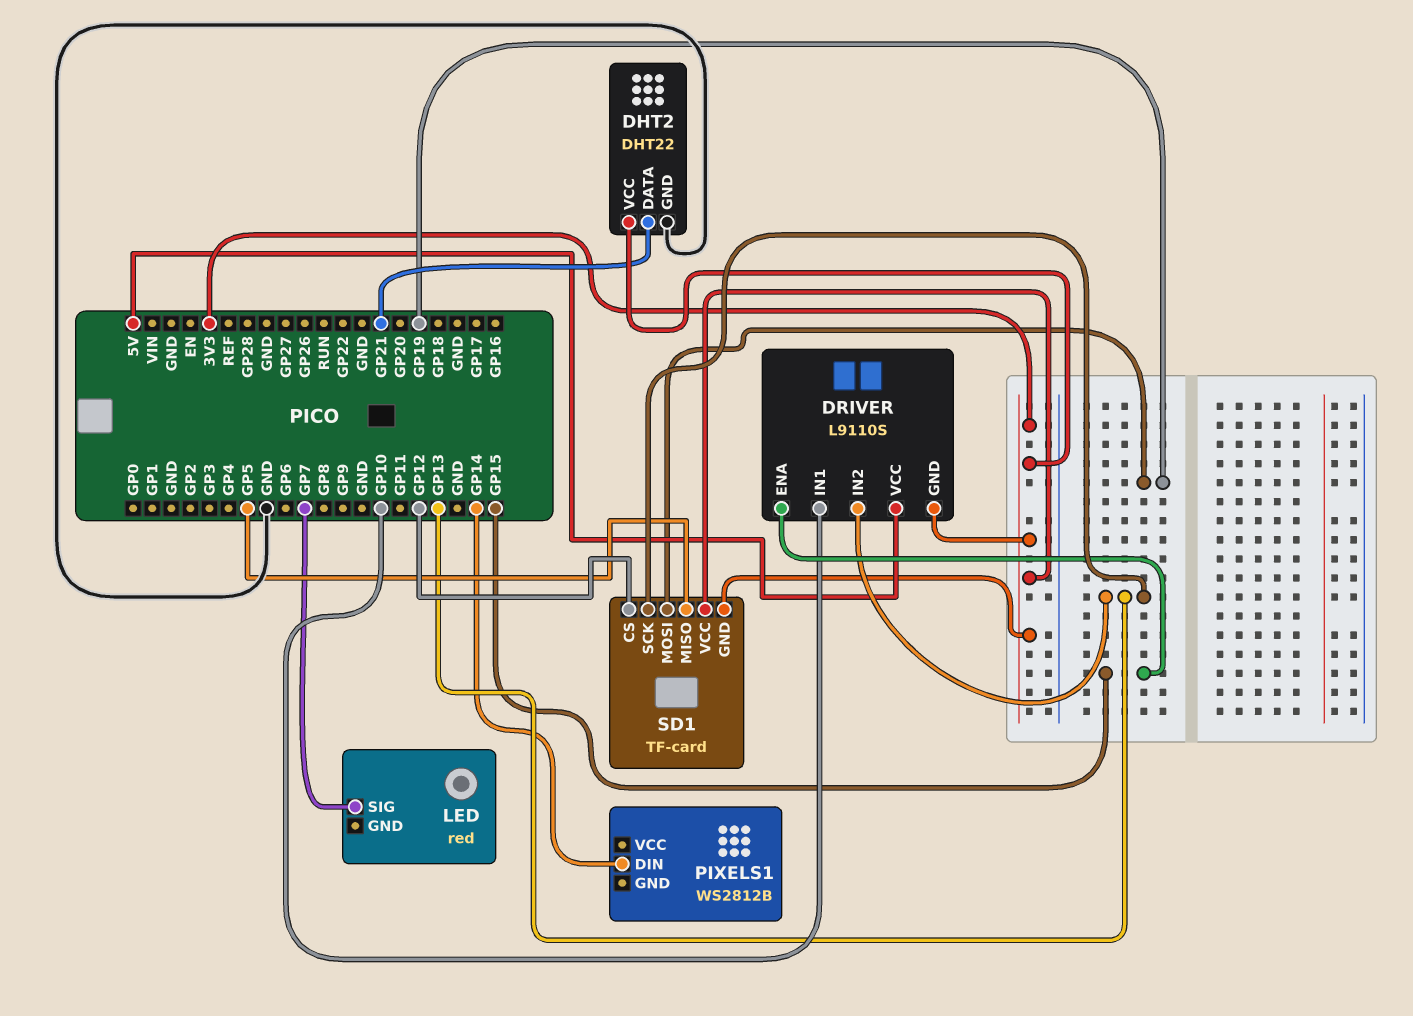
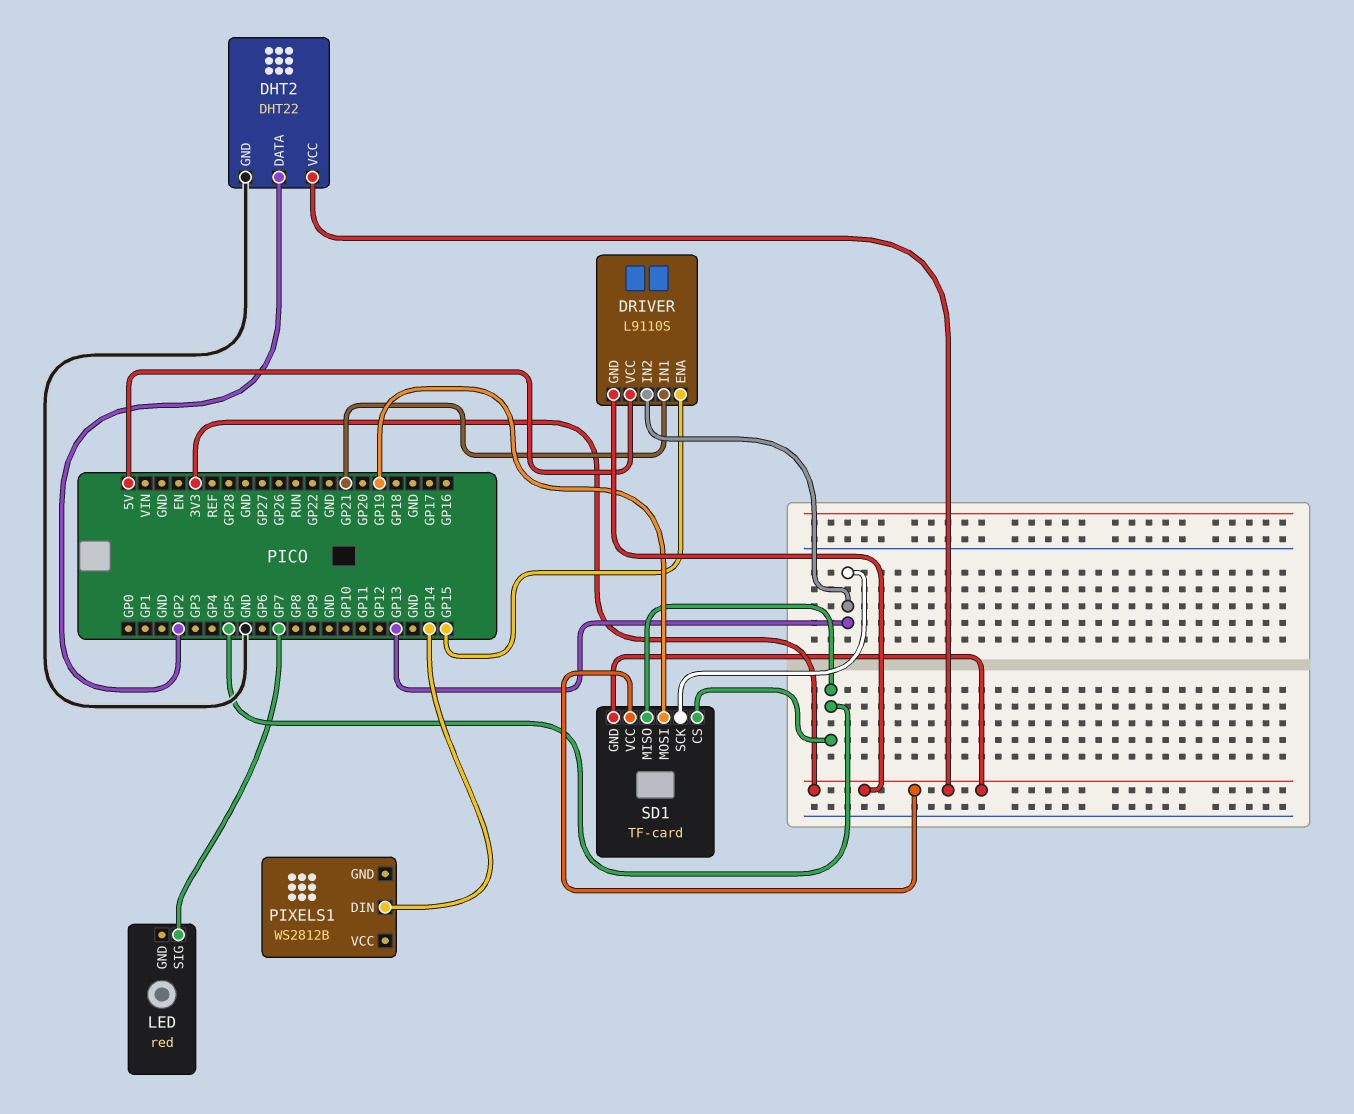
DHT2 pin DATA: GP21 -> GP2
DRIVER pin IN1: GP10 -> GP21
SD1 pin CS: GP12 -> GP5

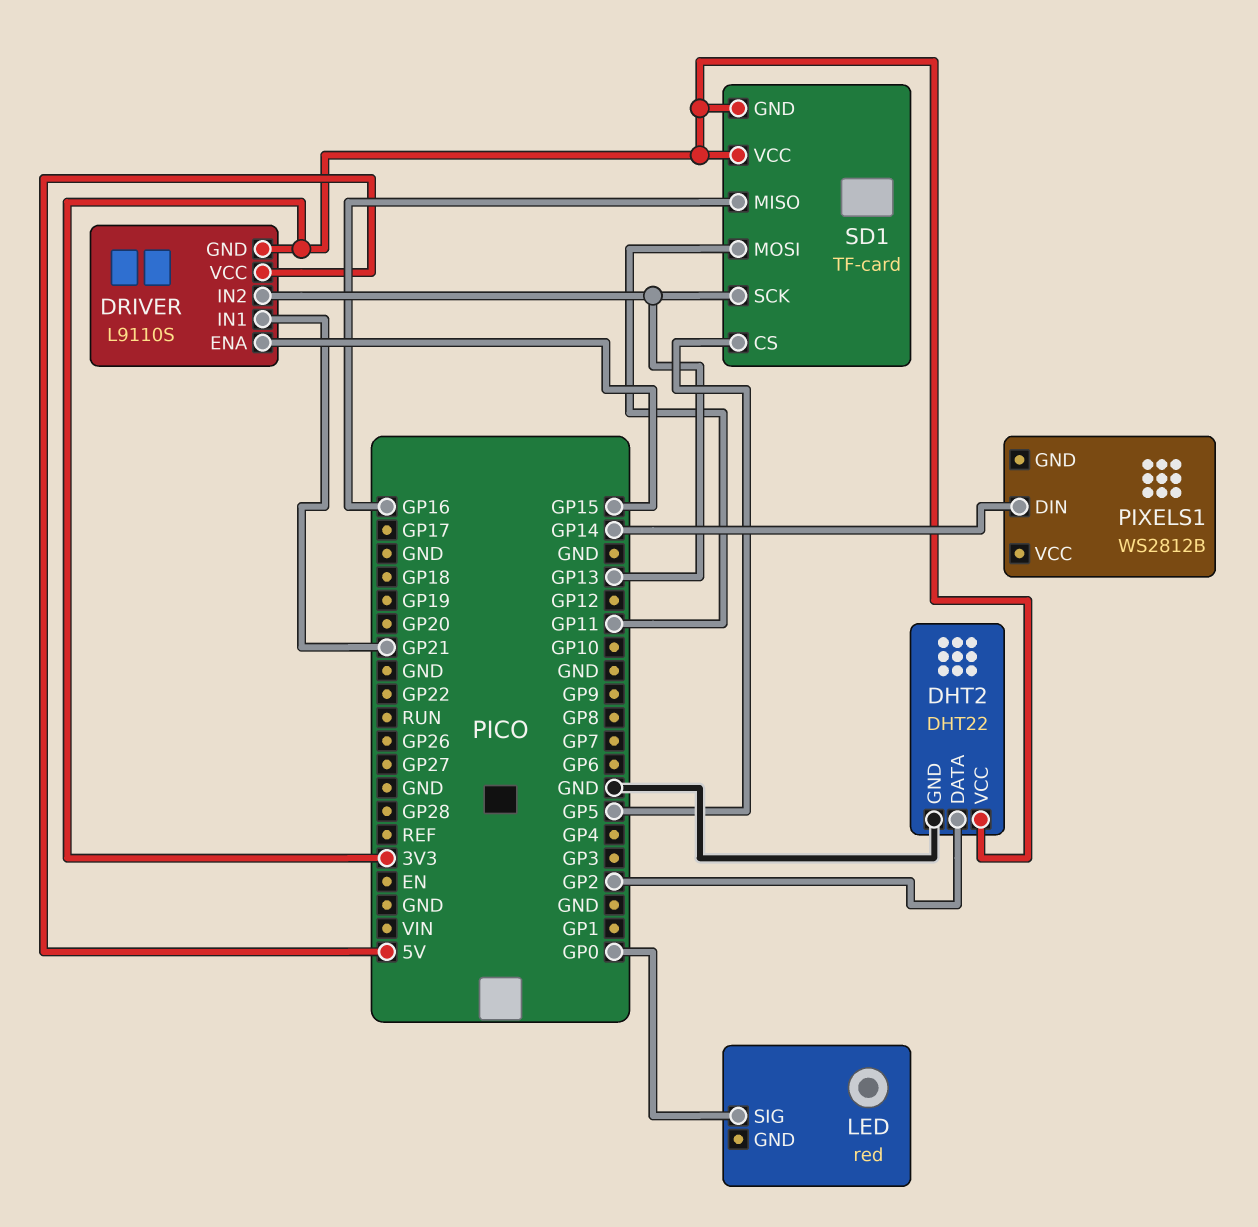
LED pin SIG: GP7 -> GP0
SD1 pin MISO: GP5 -> GP16
SD1 pin MOSI: GP19 -> GP11

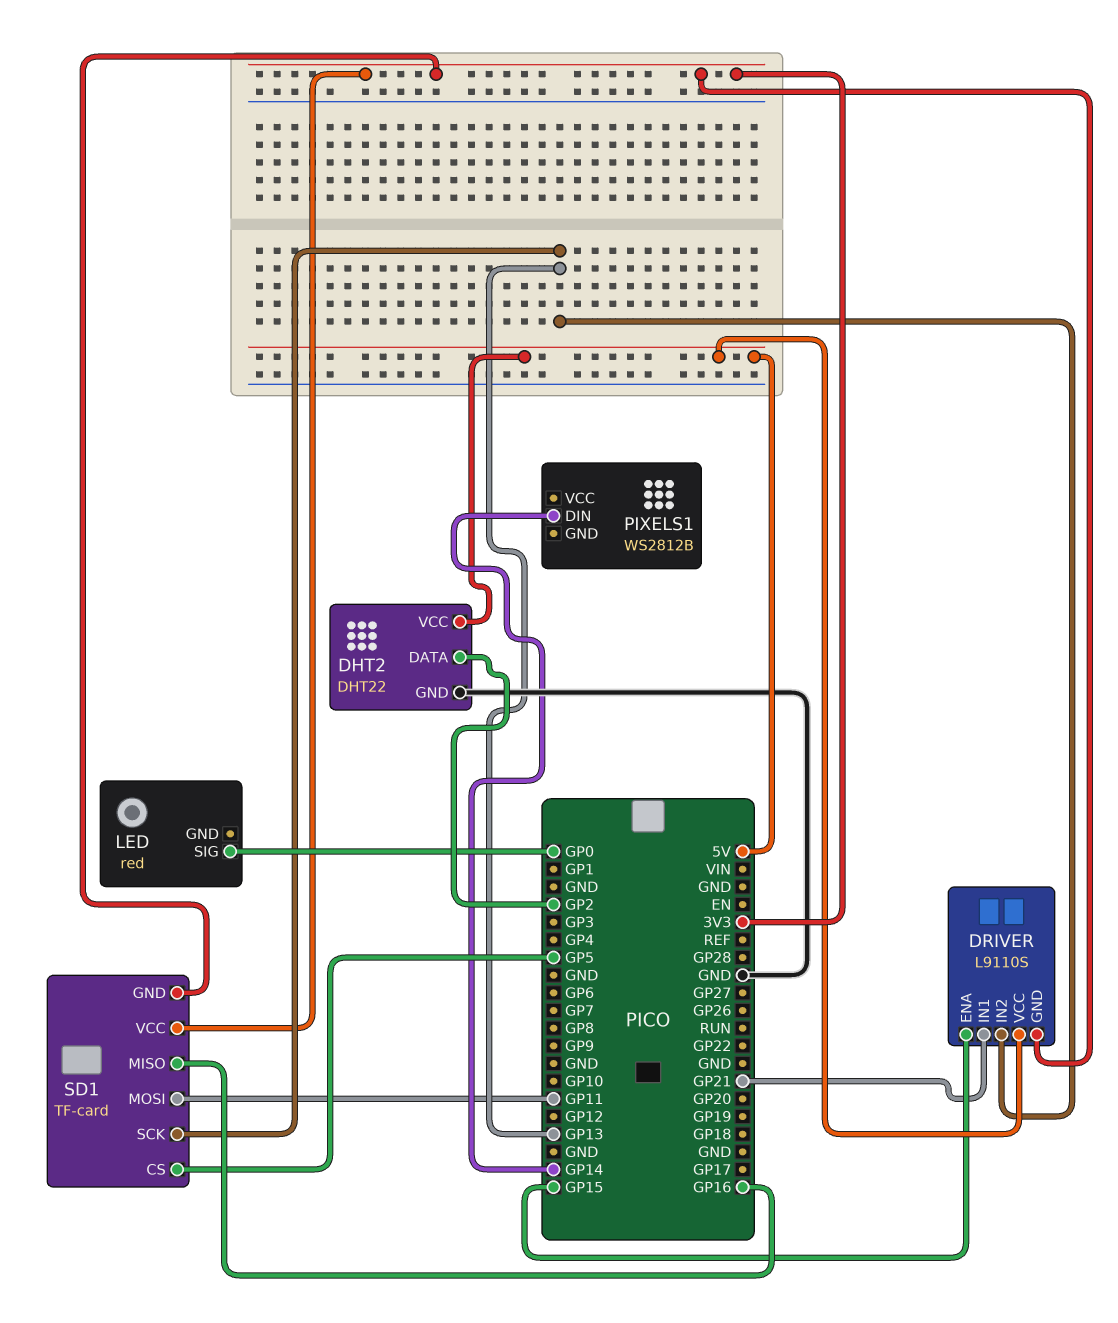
DHT2 pin VCC: 3V3 -> 5V

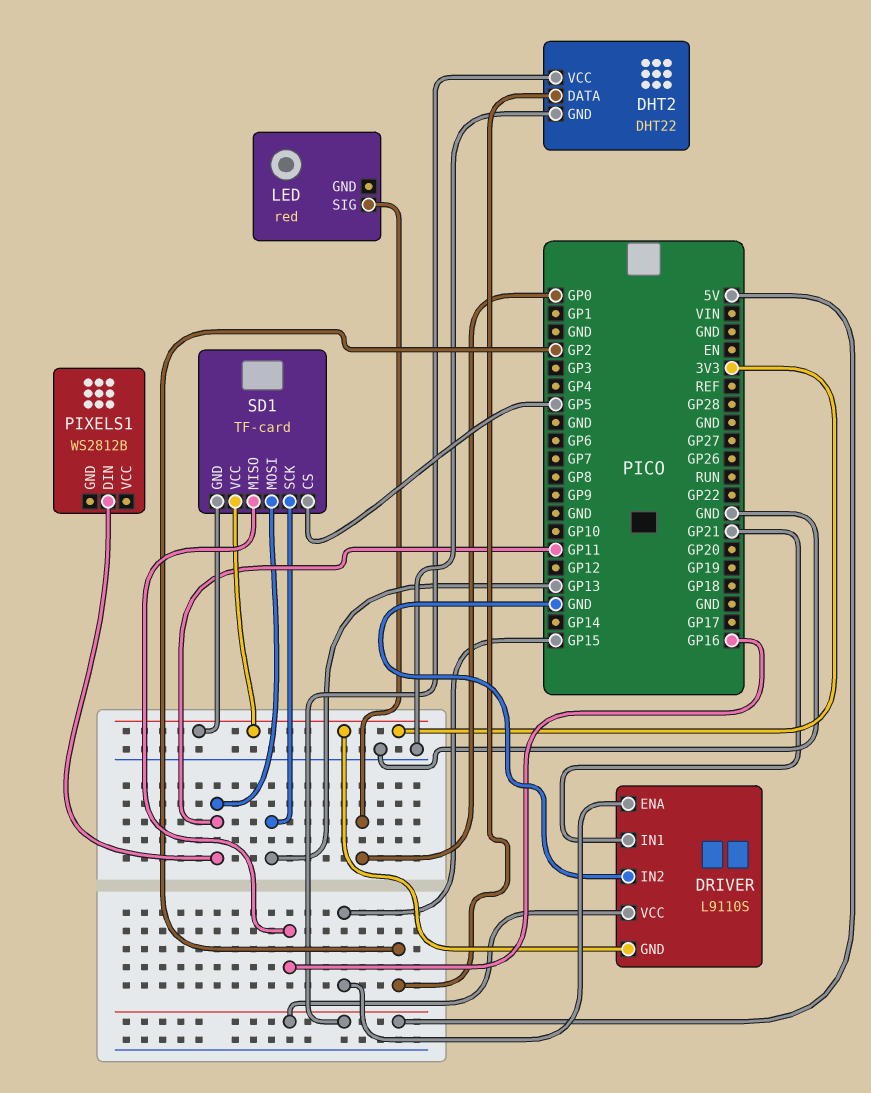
DRIVER pin IN2: GP13 -> GND
PIXELS1 pin DIN: GP14 -> GP11

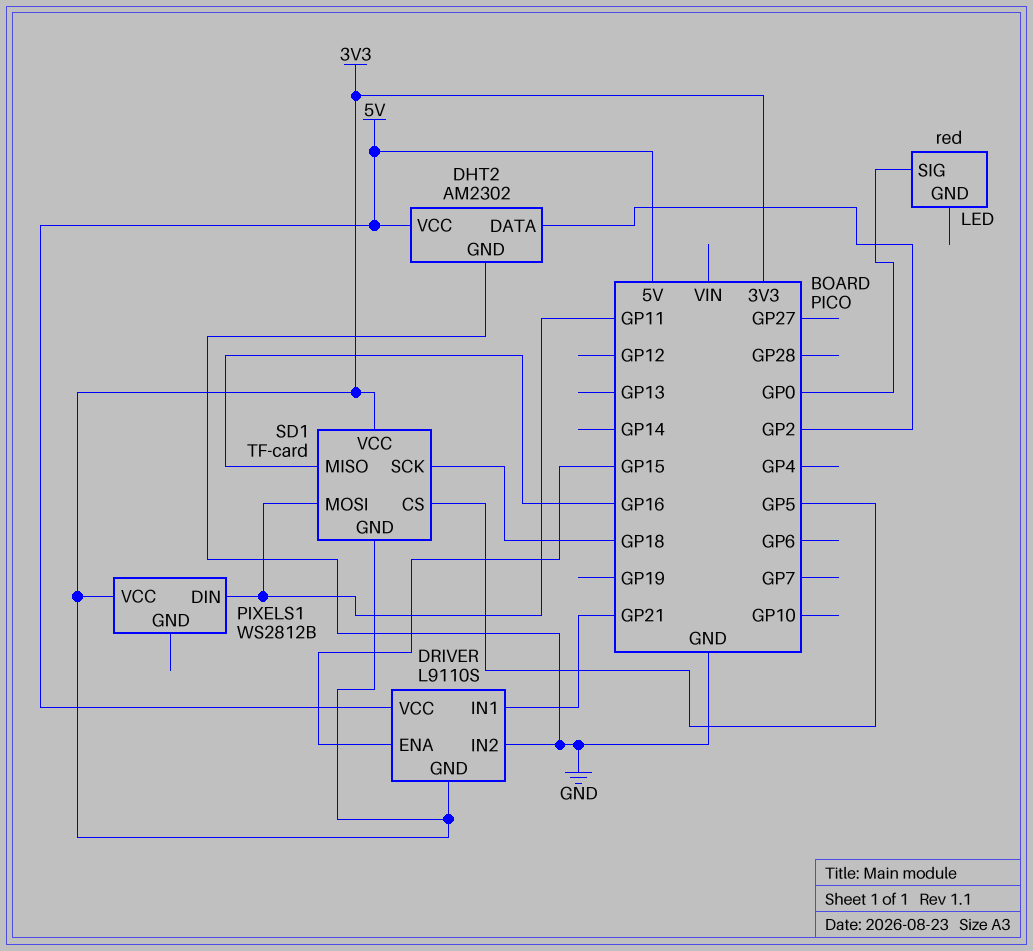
DHT2: DHT22 -> AM2302
PIXELS1 pin VCC: none -> 3V3
SD1 pin SCK: GP13 -> GP18

